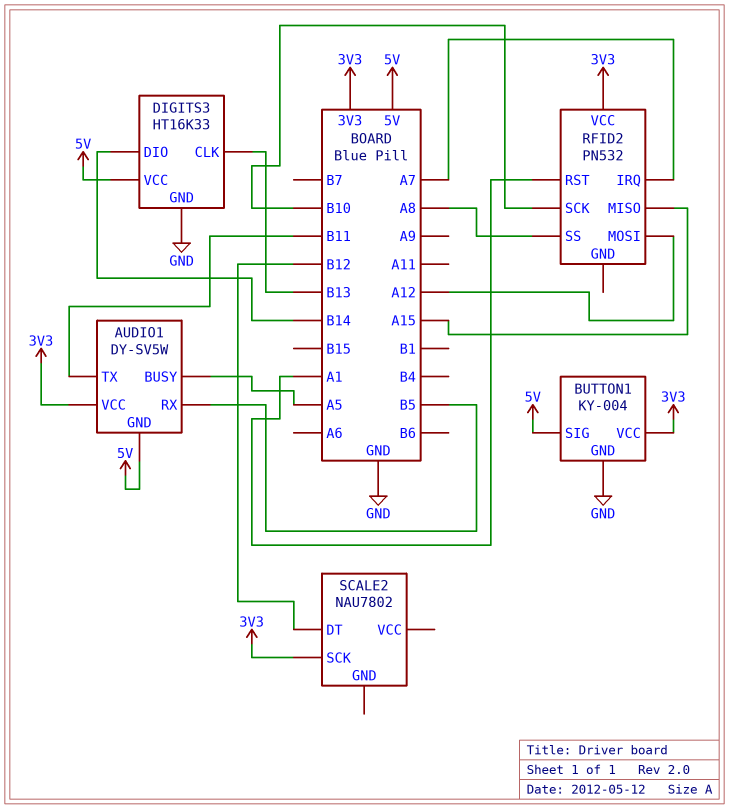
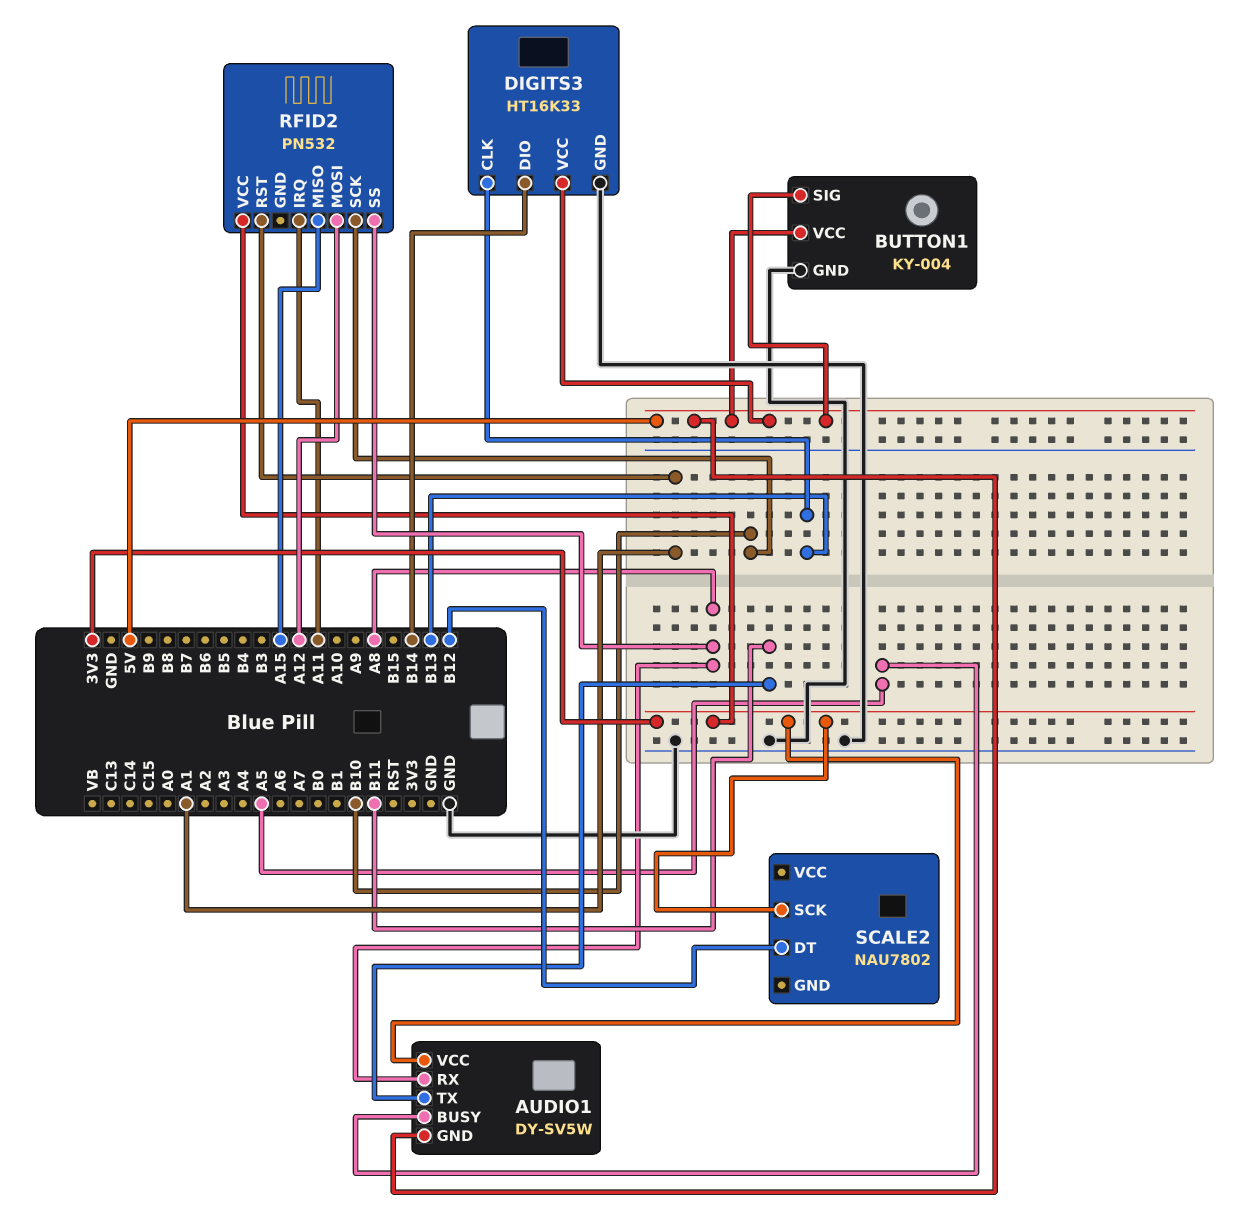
AUDIO1 pin RX: B5 -> A8
BUTTON1 pin VCC: 3V3 -> 5V
RFID2 pin IRQ: A7 -> A11

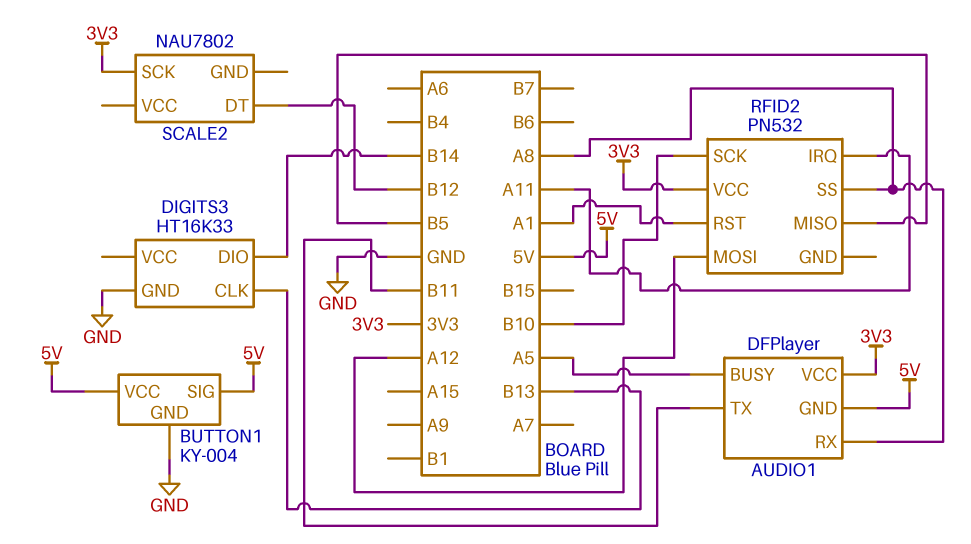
AUDIO1: DY-SV5W -> DFPlayer
DIGITS3 pin VCC: 5V -> none
RFID2 pin MISO: A15 -> B5

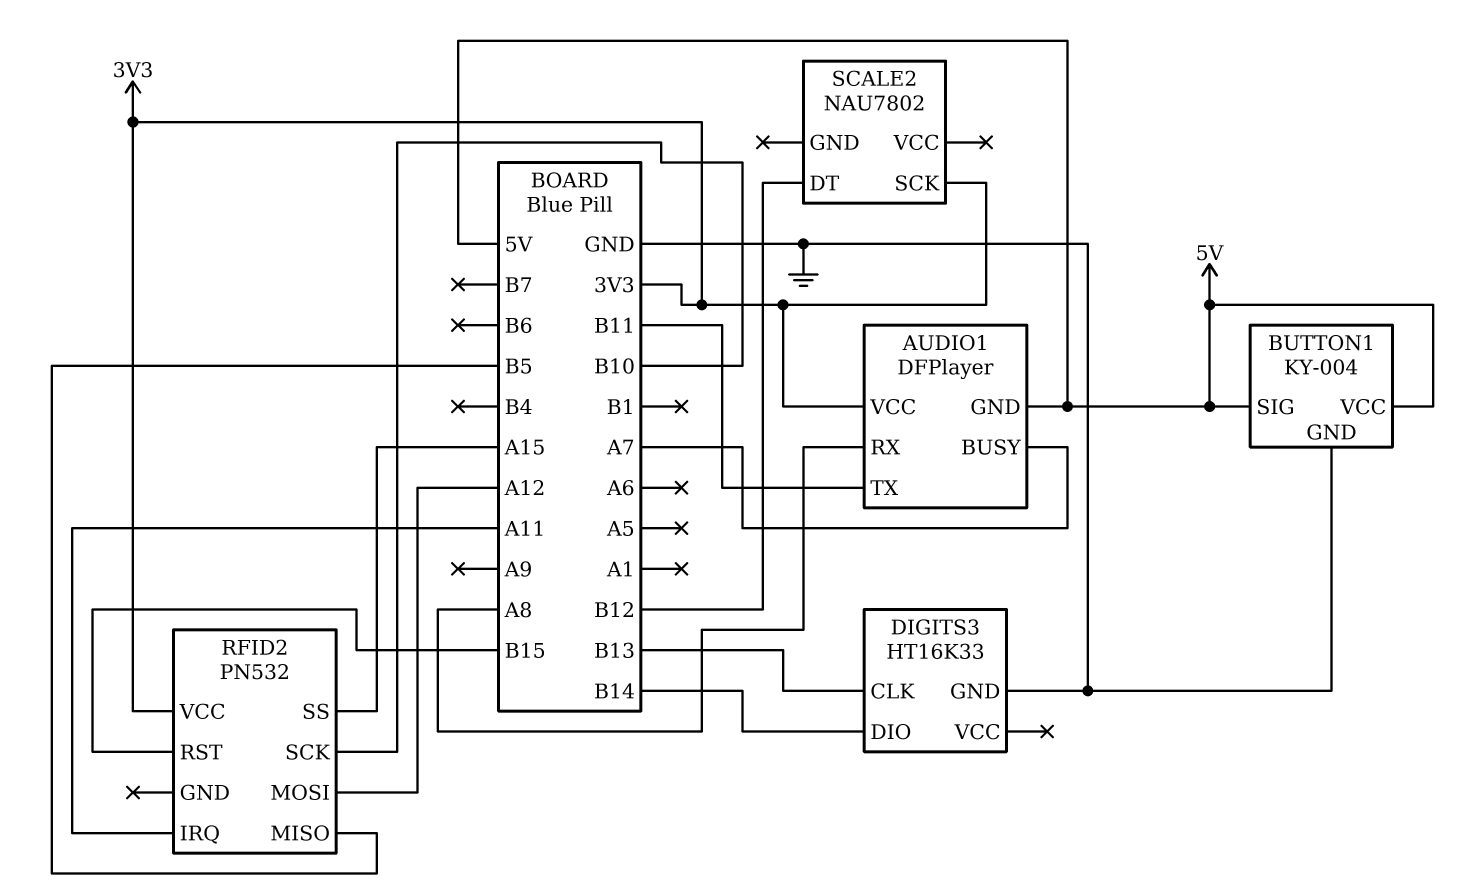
AUDIO1 pin BUSY: A5 -> A7
RFID2 pin RST: A1 -> B15
RFID2 pin SS: A8 -> A15

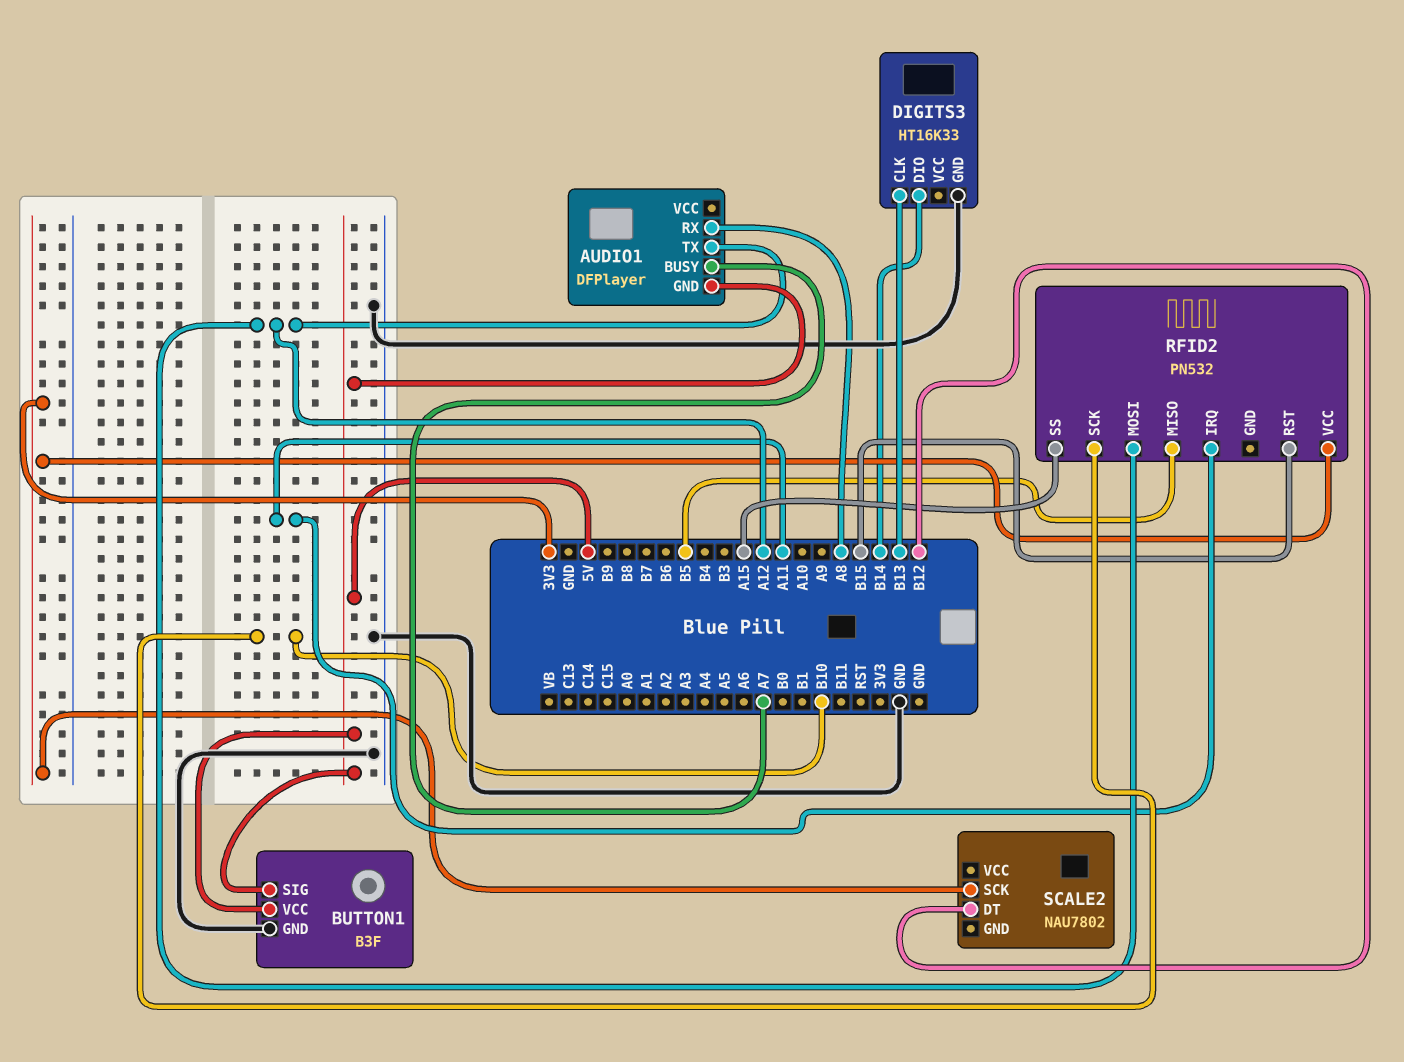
AUDIO1 pin TX: B11 -> A12
AUDIO1 pin VCC: 3V3 -> none
BUTTON1: KY-004 -> B3F

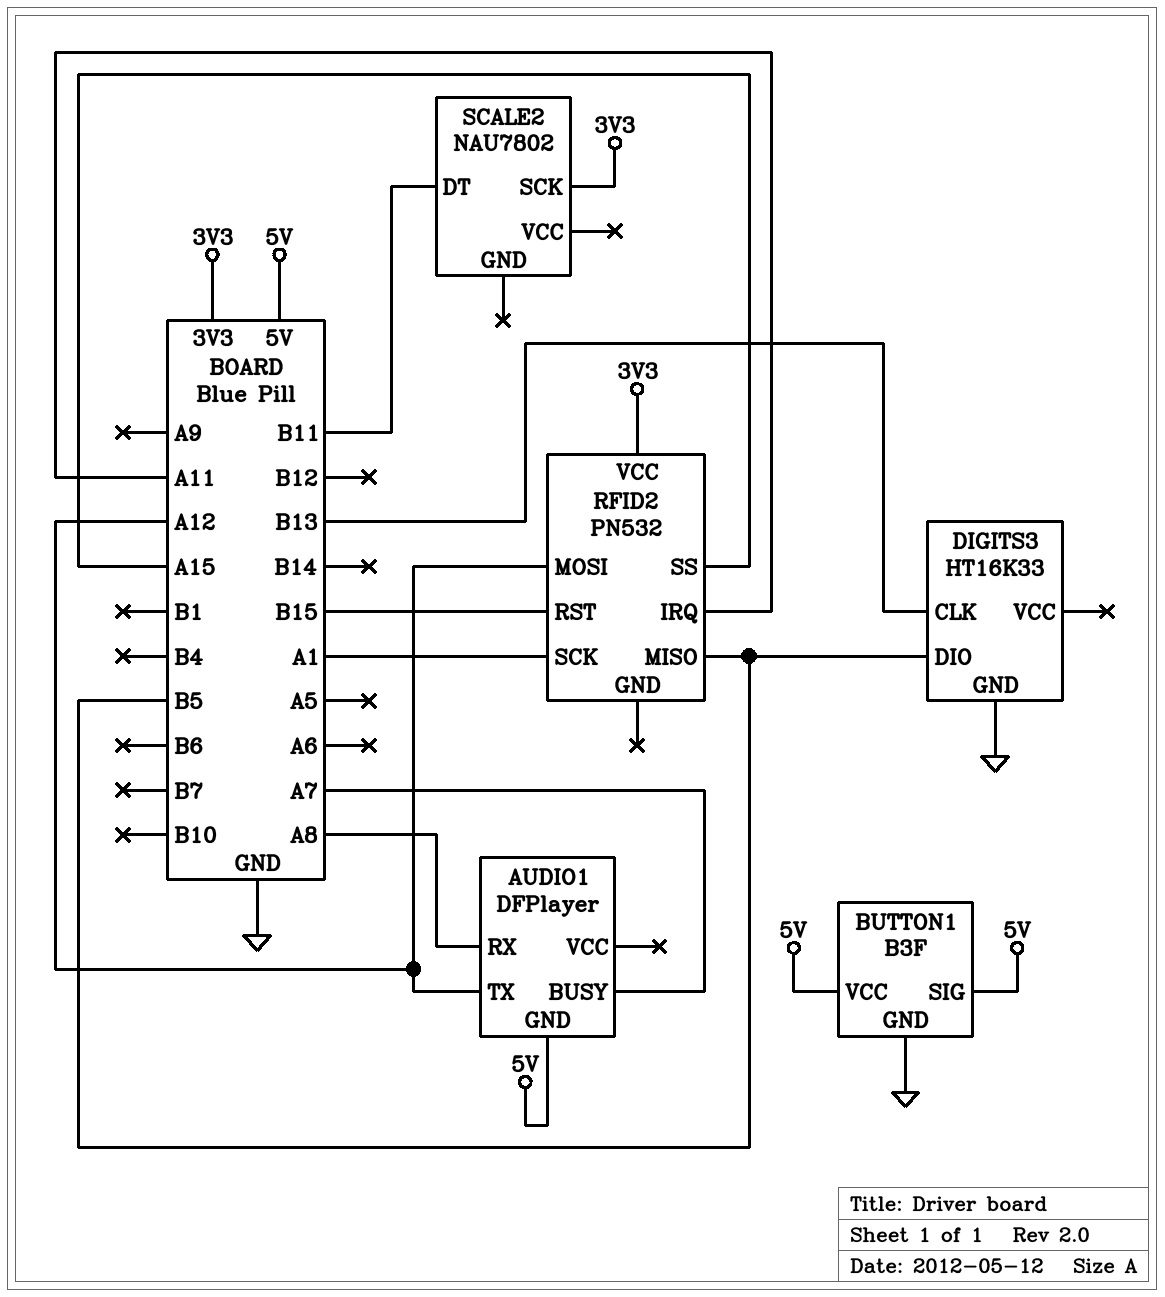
DIGITS3 pin DIO: B14 -> B5
RFID2 pin SCK: B10 -> A1
SCALE2 pin DT: B12 -> B11

